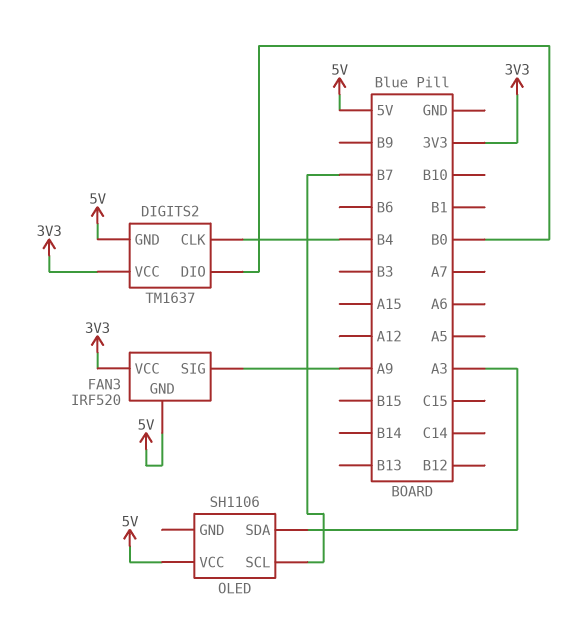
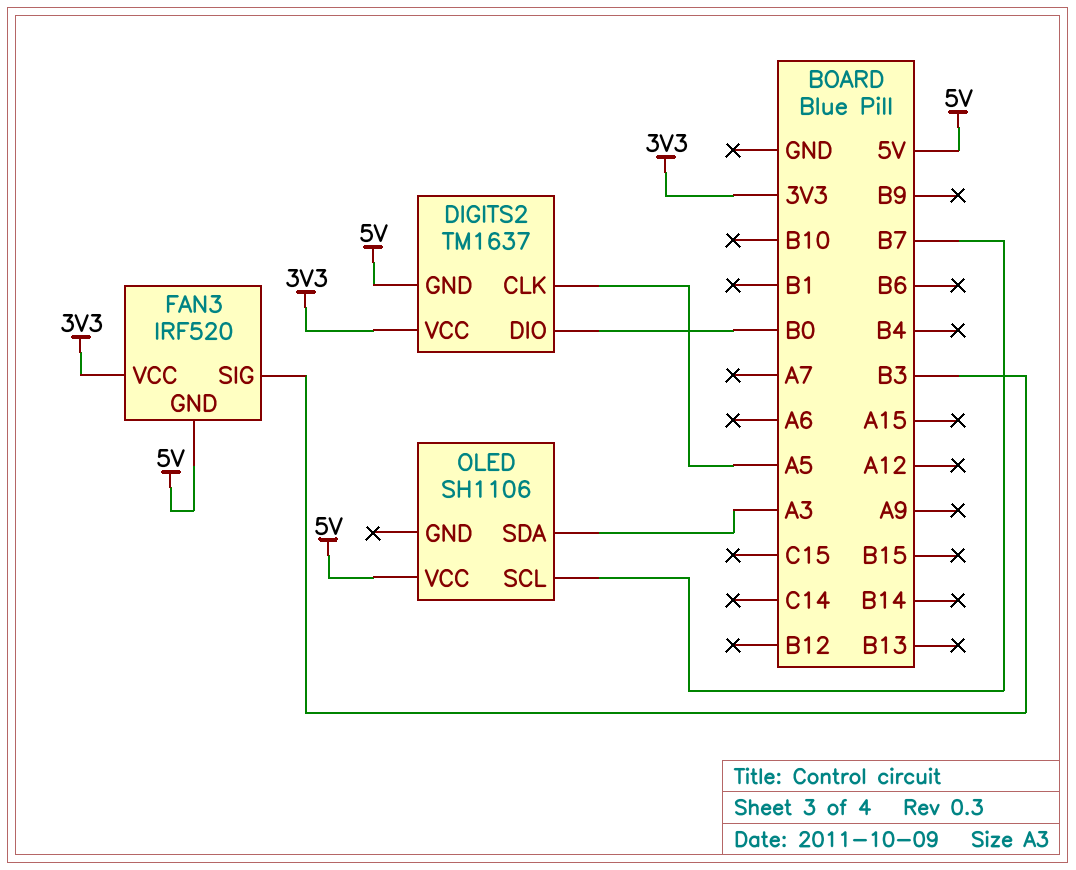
DIGITS2 pin CLK: B4 -> A5
FAN3 pin SIG: A9 -> B3

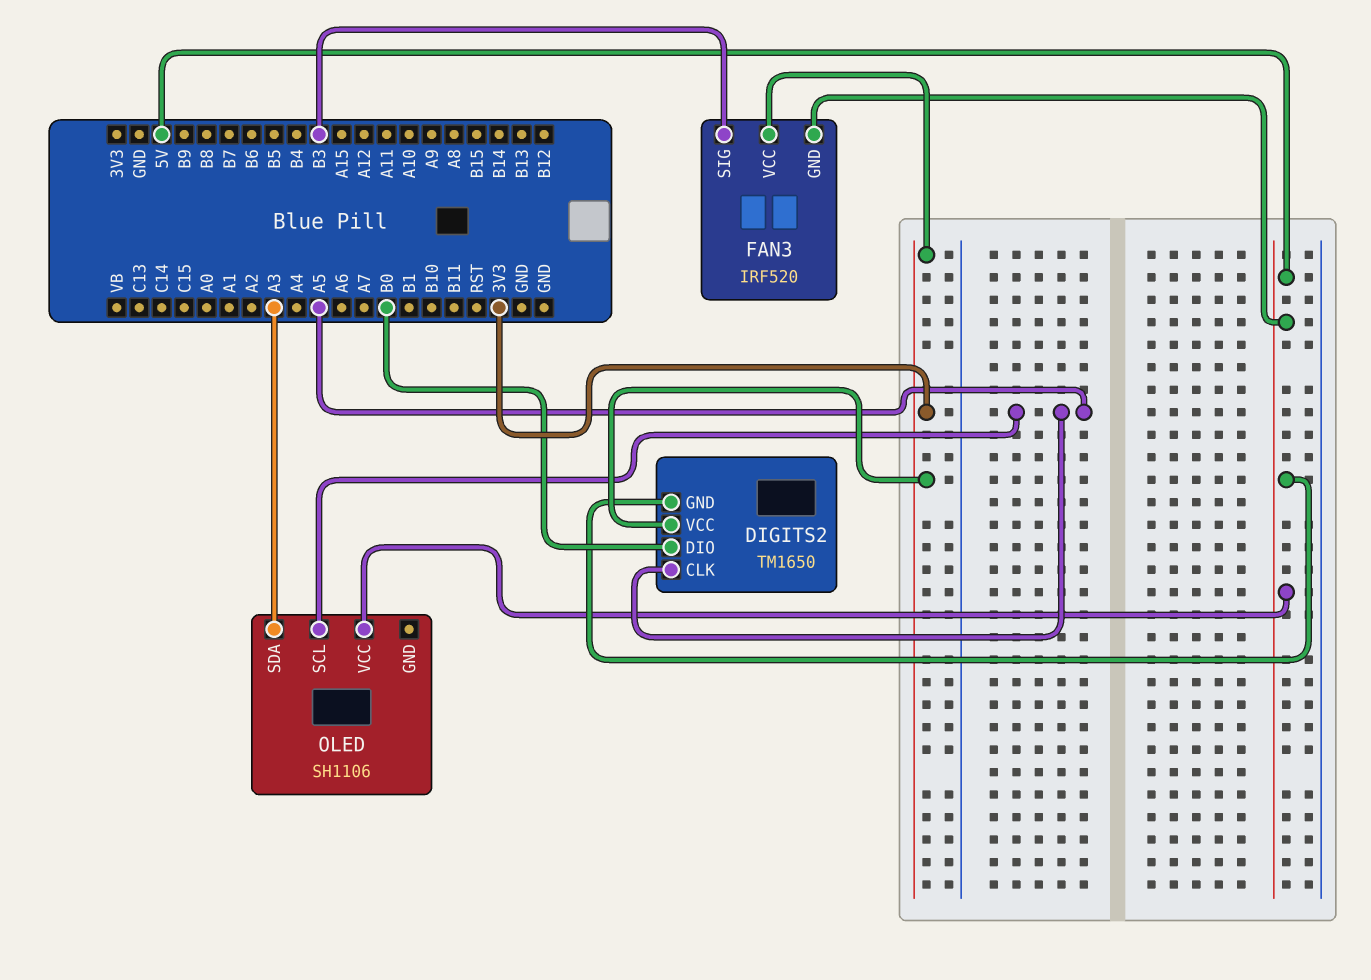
DIGITS2: TM1637 -> TM1650
OLED pin SCL: B7 -> A5

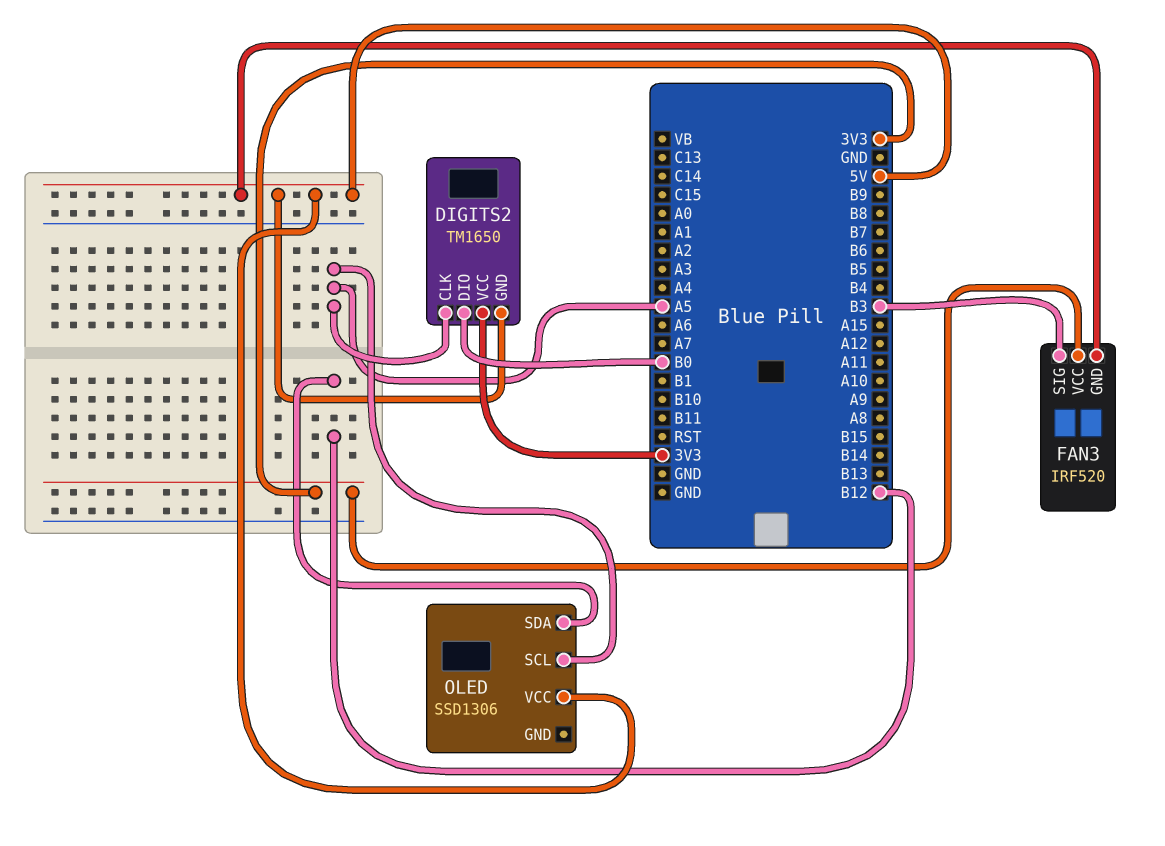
OLED: SH1106 -> SSD1306
OLED pin SDA: A3 -> B12

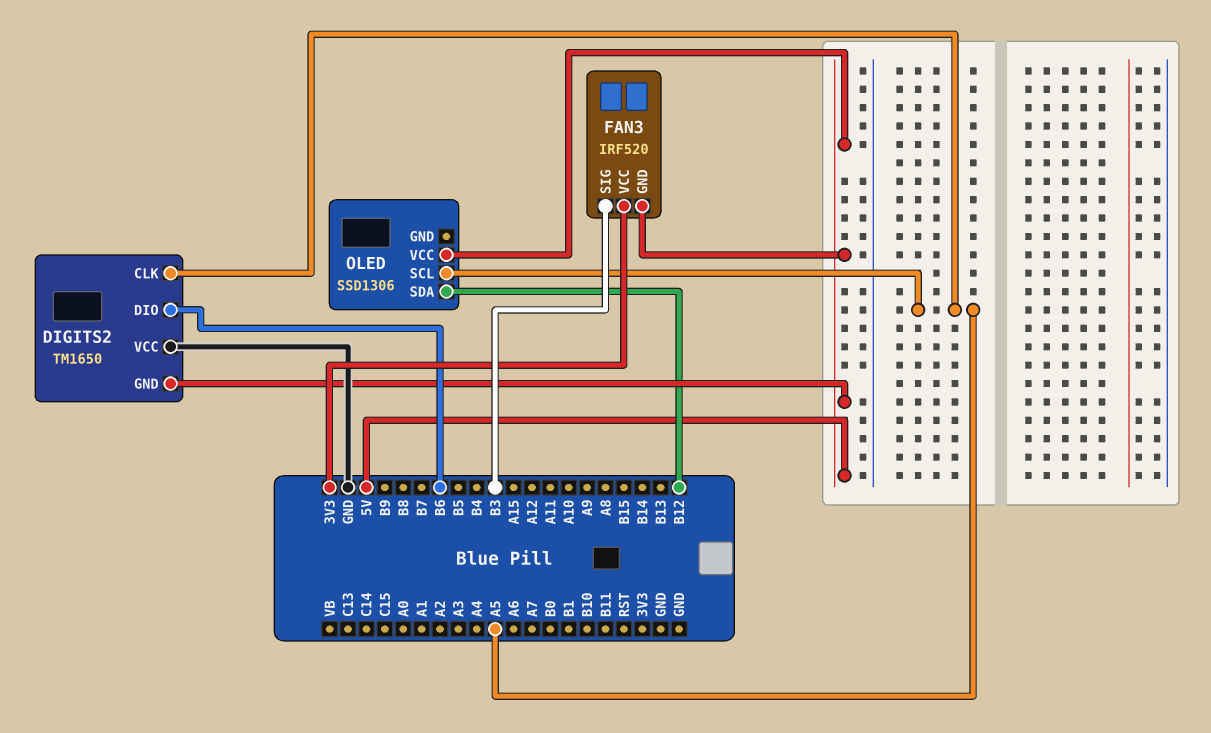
DIGITS2 pin DIO: B0 -> B6
DIGITS2 pin VCC: 3V3 -> GND

